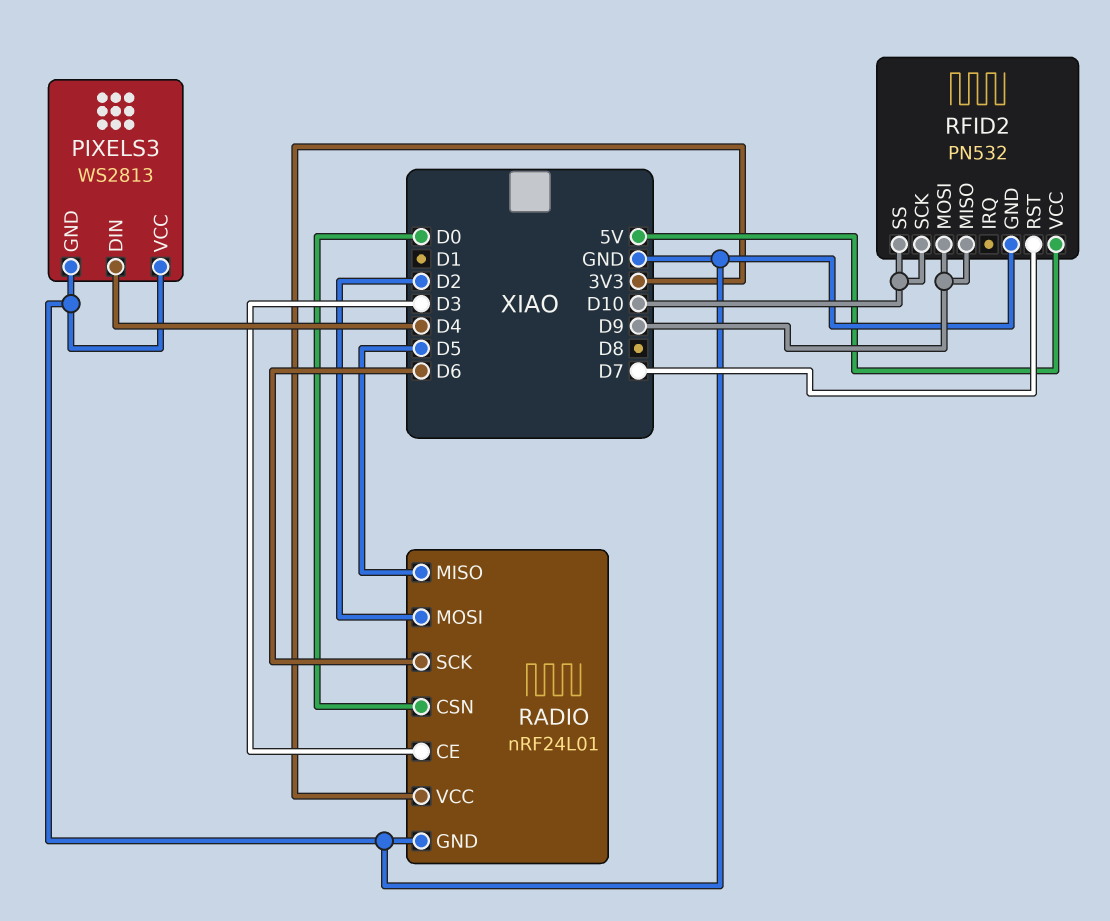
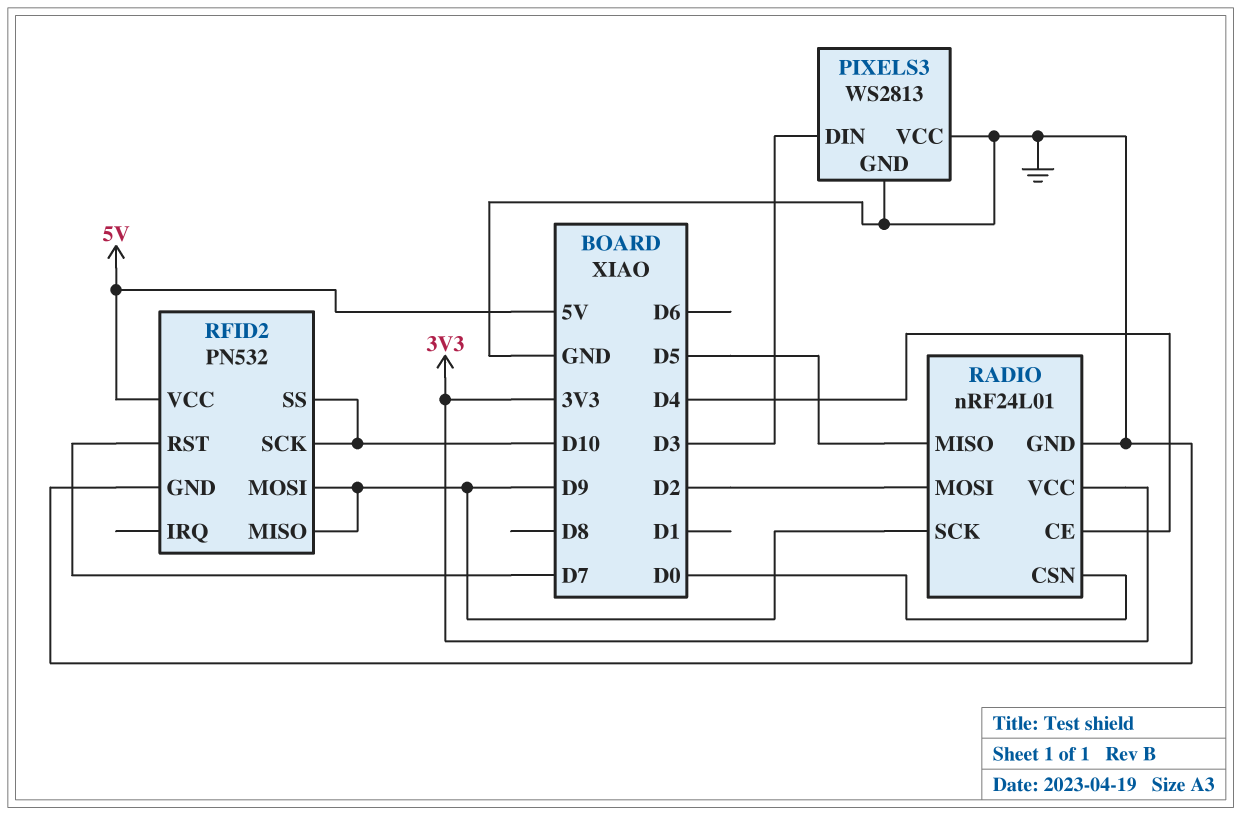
PIXELS3 pin DIN: D4 -> D3
RADIO pin CE: D3 -> D4
RADIO pin SCK: D6 -> D9

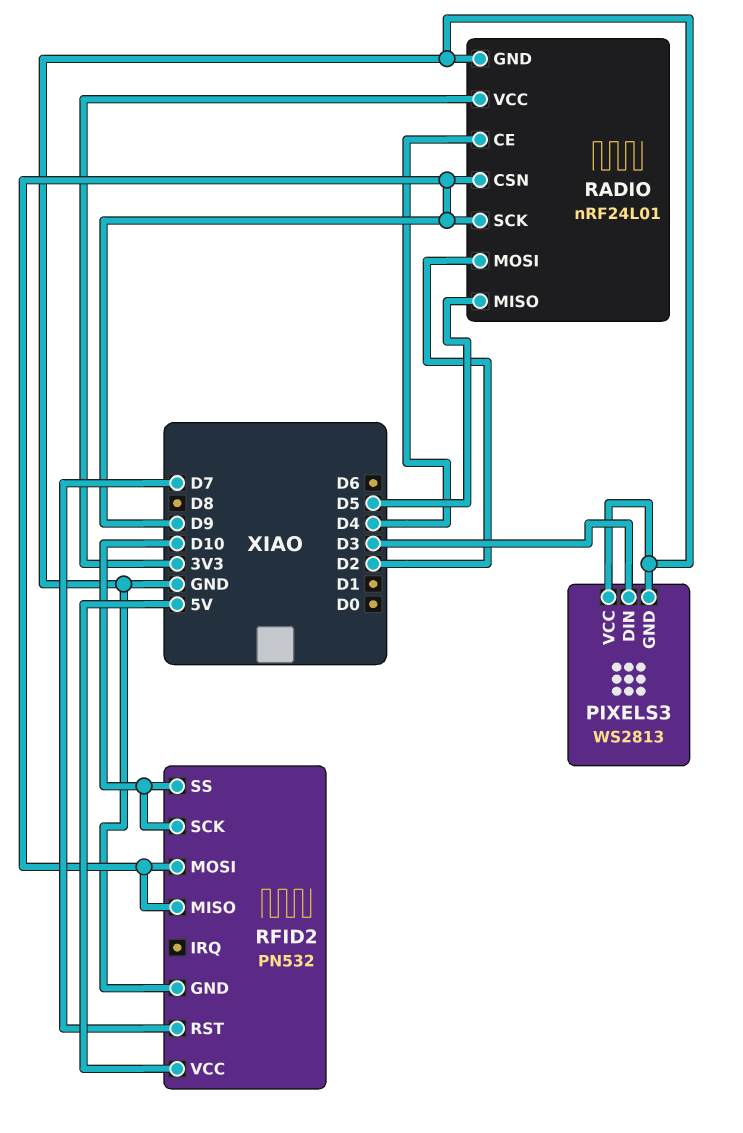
RADIO pin CSN: D0 -> D9

